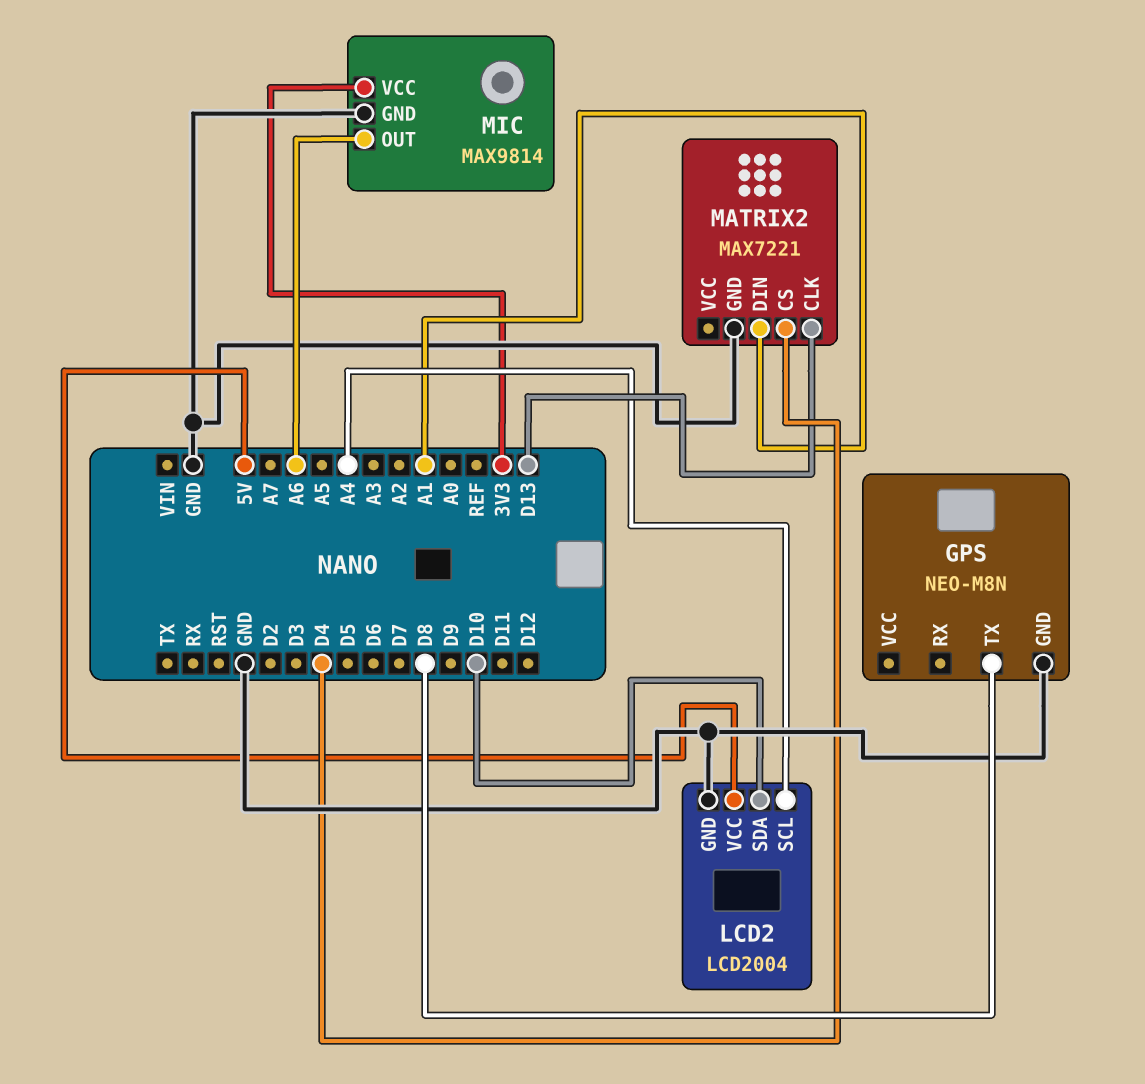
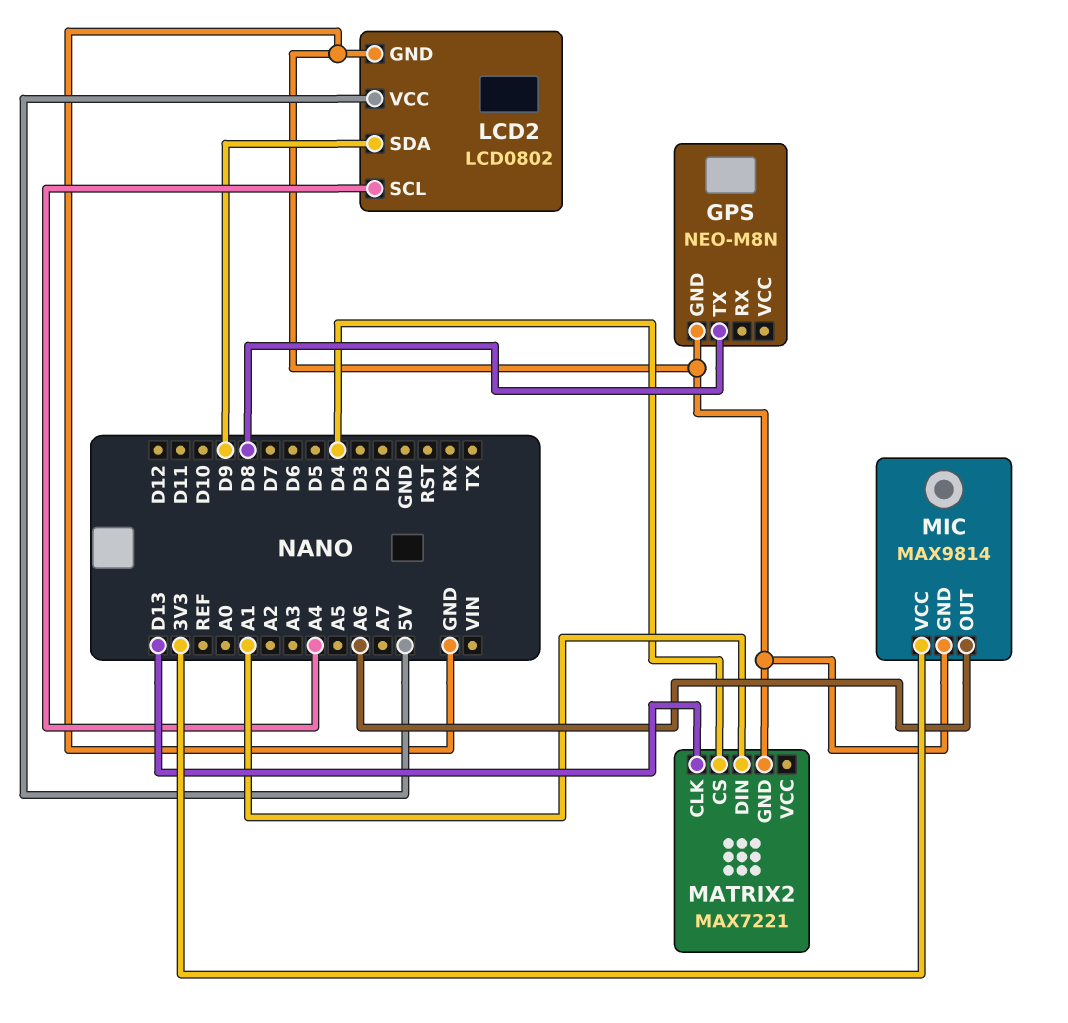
LCD2: LCD2004 -> LCD0802
LCD2 pin SDA: D10 -> D9

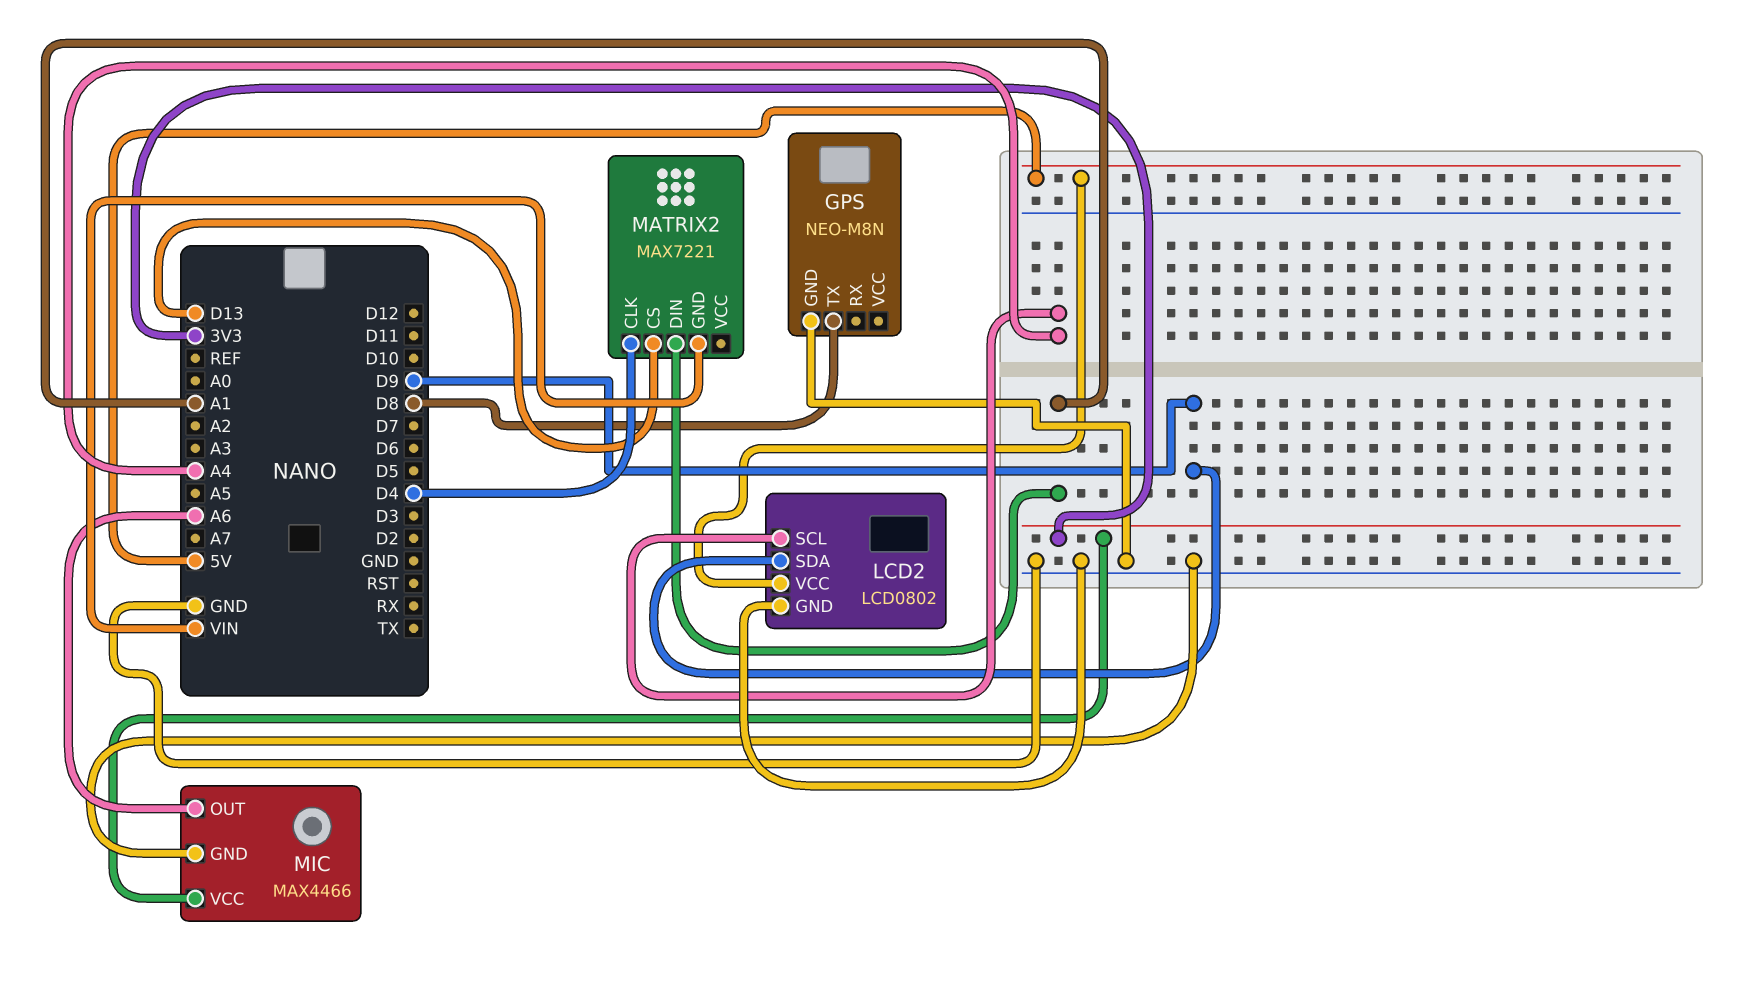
MATRIX2 pin CLK: D13 -> D4
MATRIX2 pin CS: D4 -> D13
MATRIX2 pin GND: GND -> VIN
MIC: MAX9814 -> MAX4466

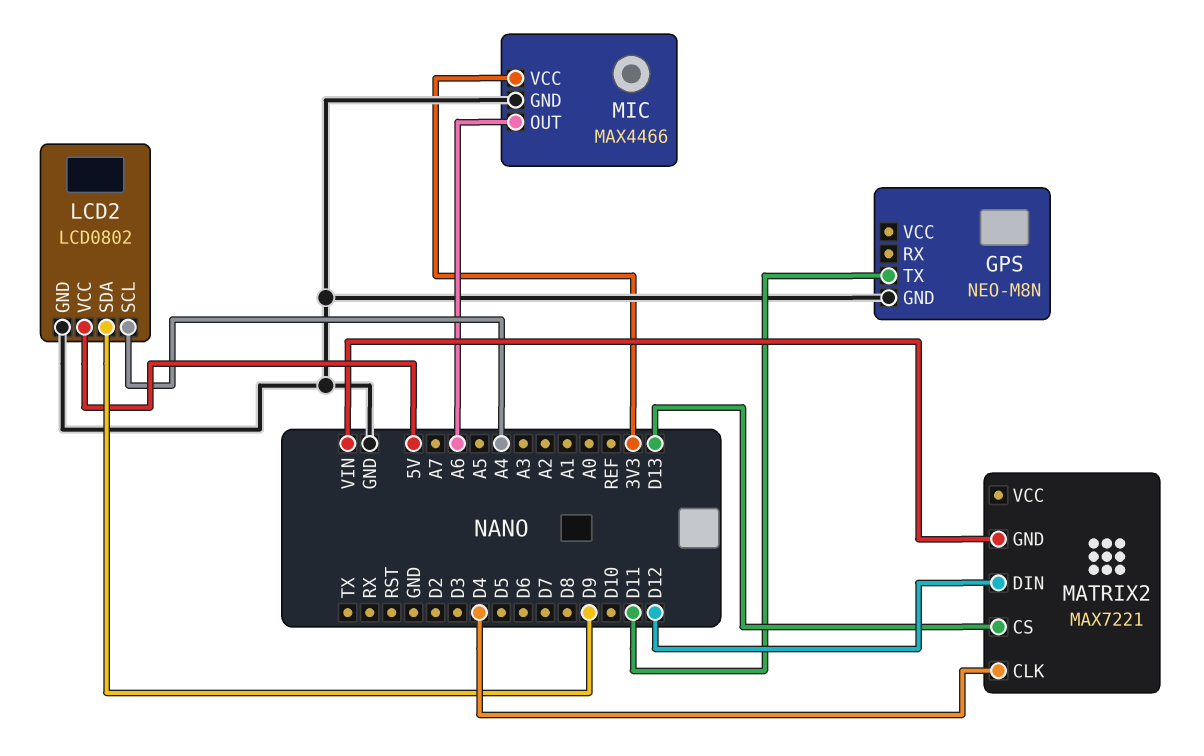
GPS pin TX: D8 -> D11
MATRIX2 pin DIN: A1 -> D12

